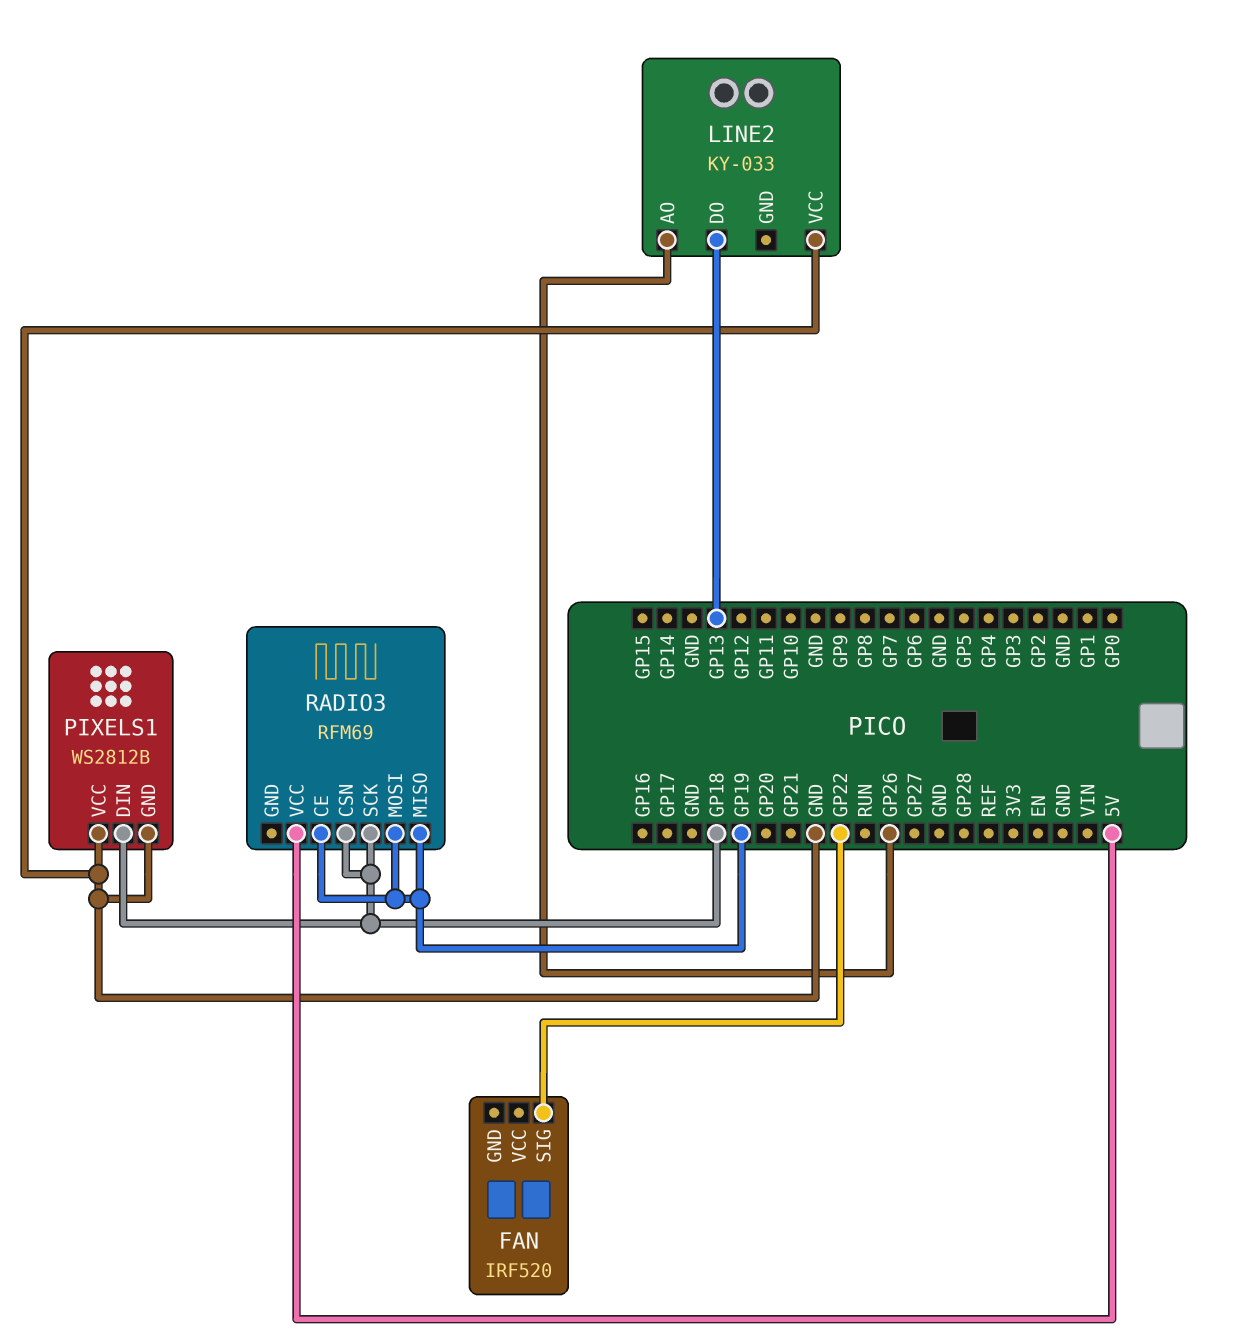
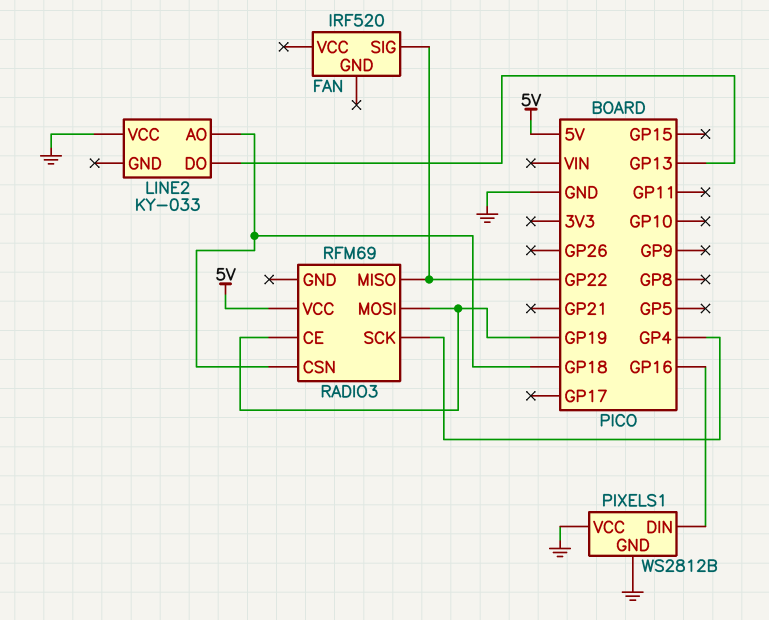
LINE2 pin AO: GP26 -> GP18
PIXELS1 pin DIN: GP18 -> GP16
RADIO3 pin MISO: GP19 -> GP22
RADIO3 pin SCK: GP18 -> GP4

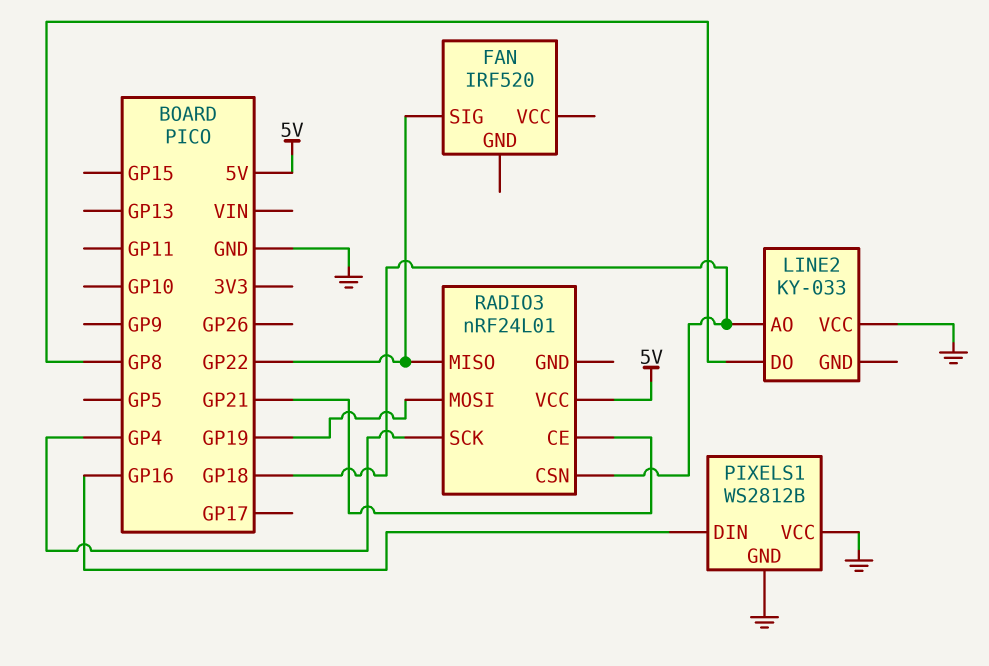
LINE2 pin DO: GP13 -> GP8
RADIO3: RFM69 -> nRF24L01
RADIO3 pin CE: GP19 -> GP21

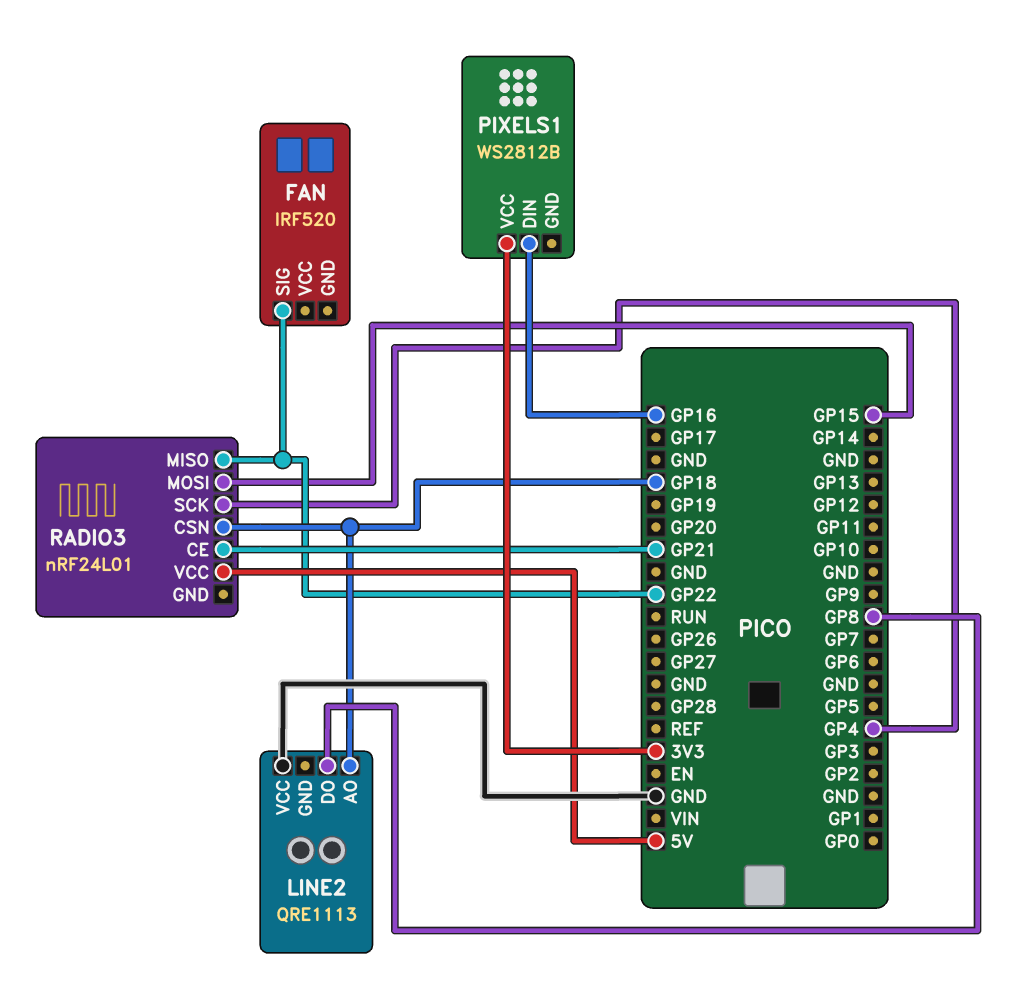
LINE2: KY-033 -> QRE1113
PIXELS1 pin GND: GND -> none
PIXELS1 pin VCC: GND -> 3V3
RADIO3 pin MOSI: GP19 -> GP15

